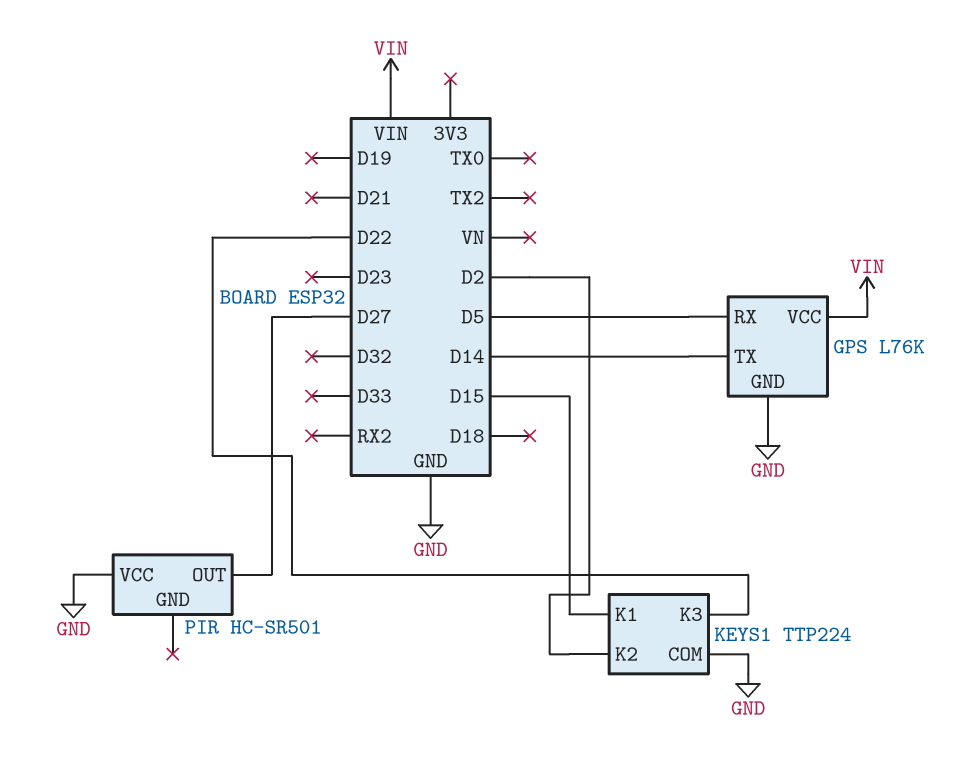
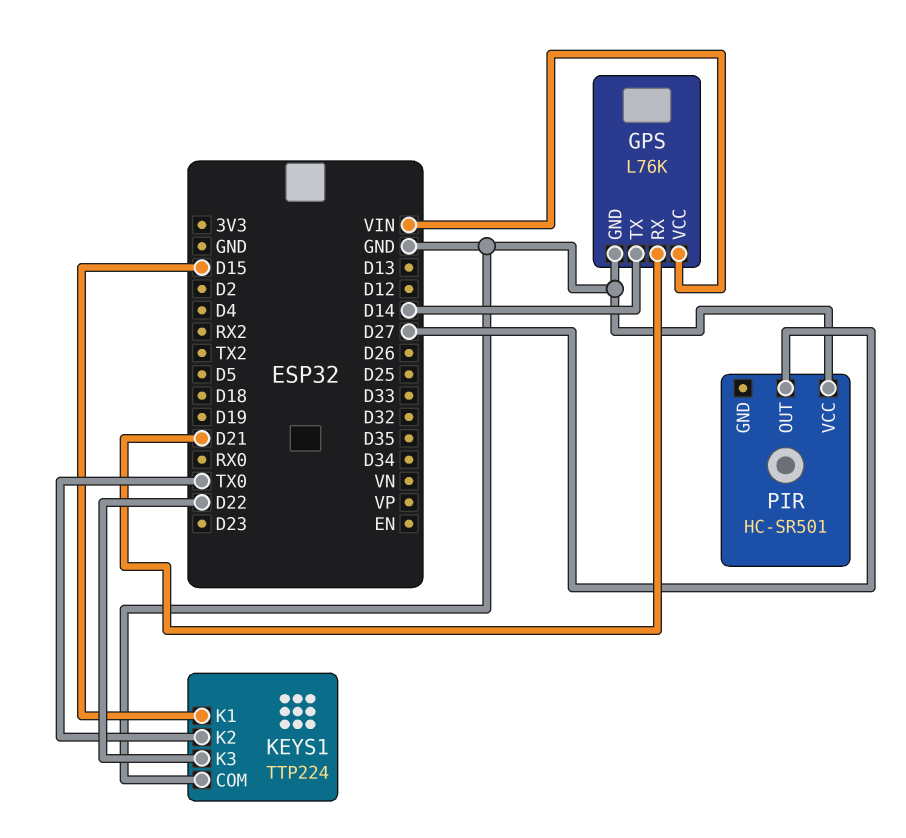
GPS pin RX: D5 -> D21
KEYS1 pin K2: D2 -> TX0

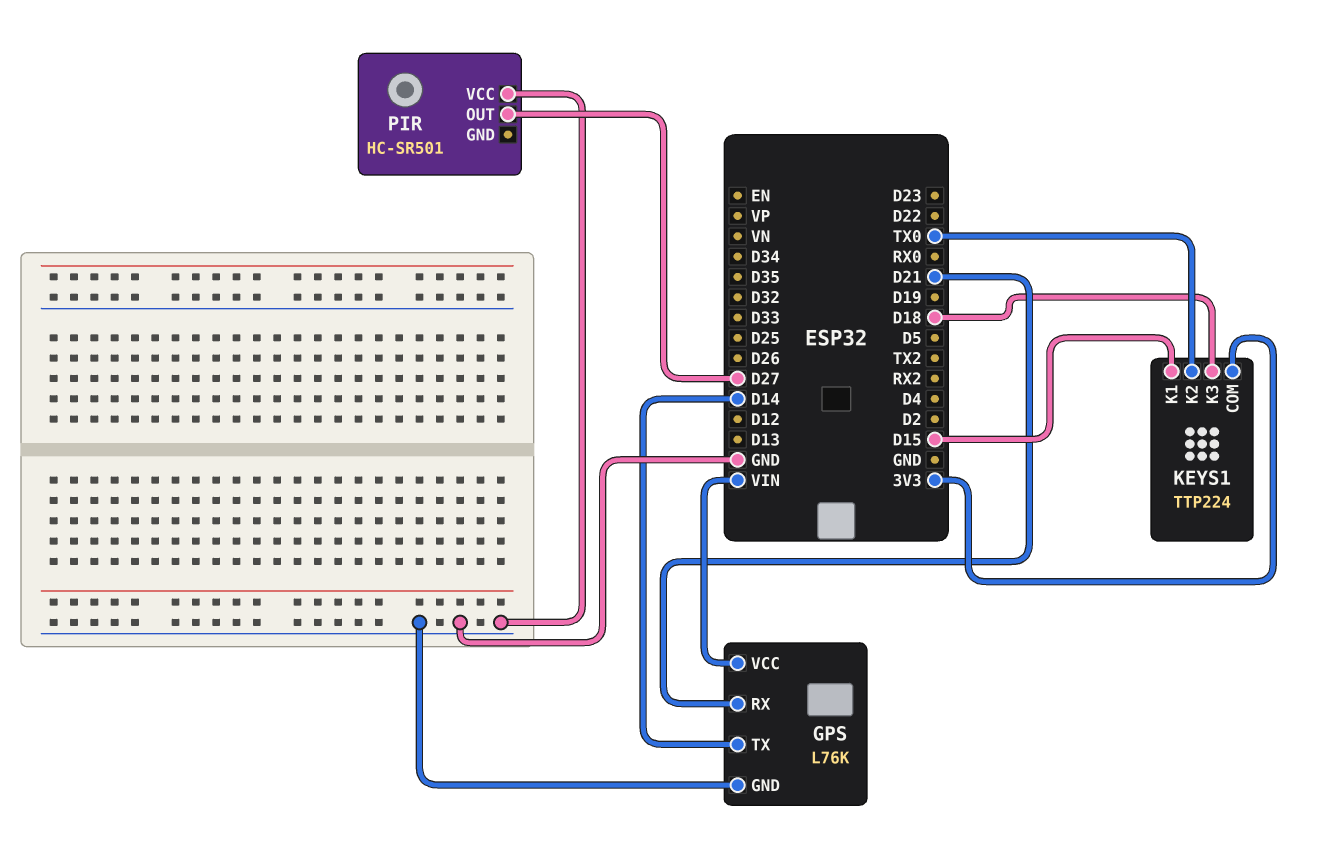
KEYS1 pin COM: GND -> 3V3
KEYS1 pin K3: D22 -> D18

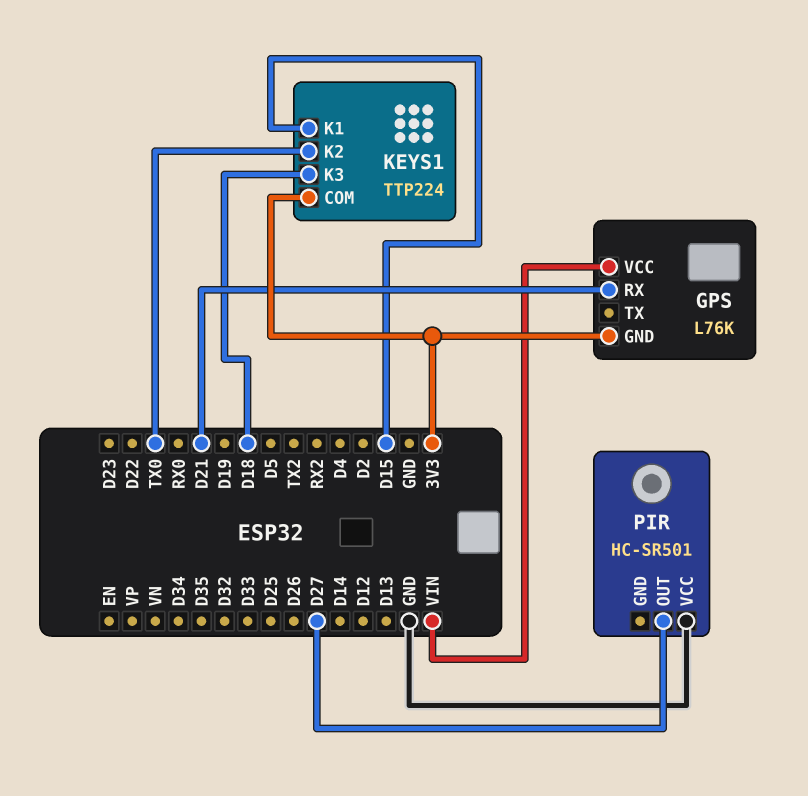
GPS pin GND: GND -> 3V3
GPS pin TX: D14 -> none

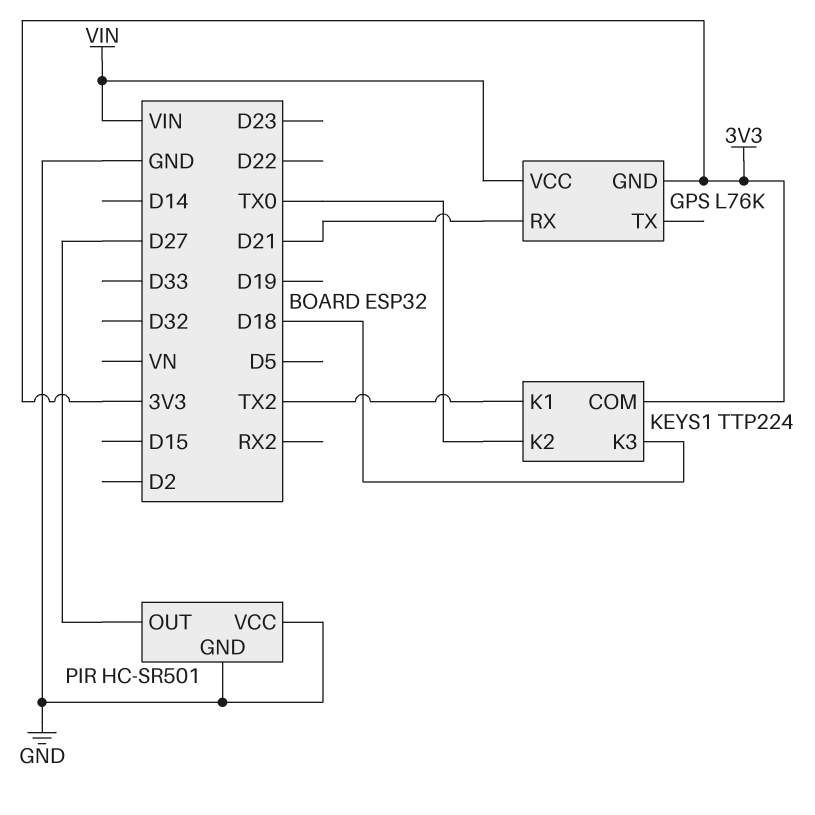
KEYS1 pin K1: D15 -> TX2
PIR pin GND: none -> GND

